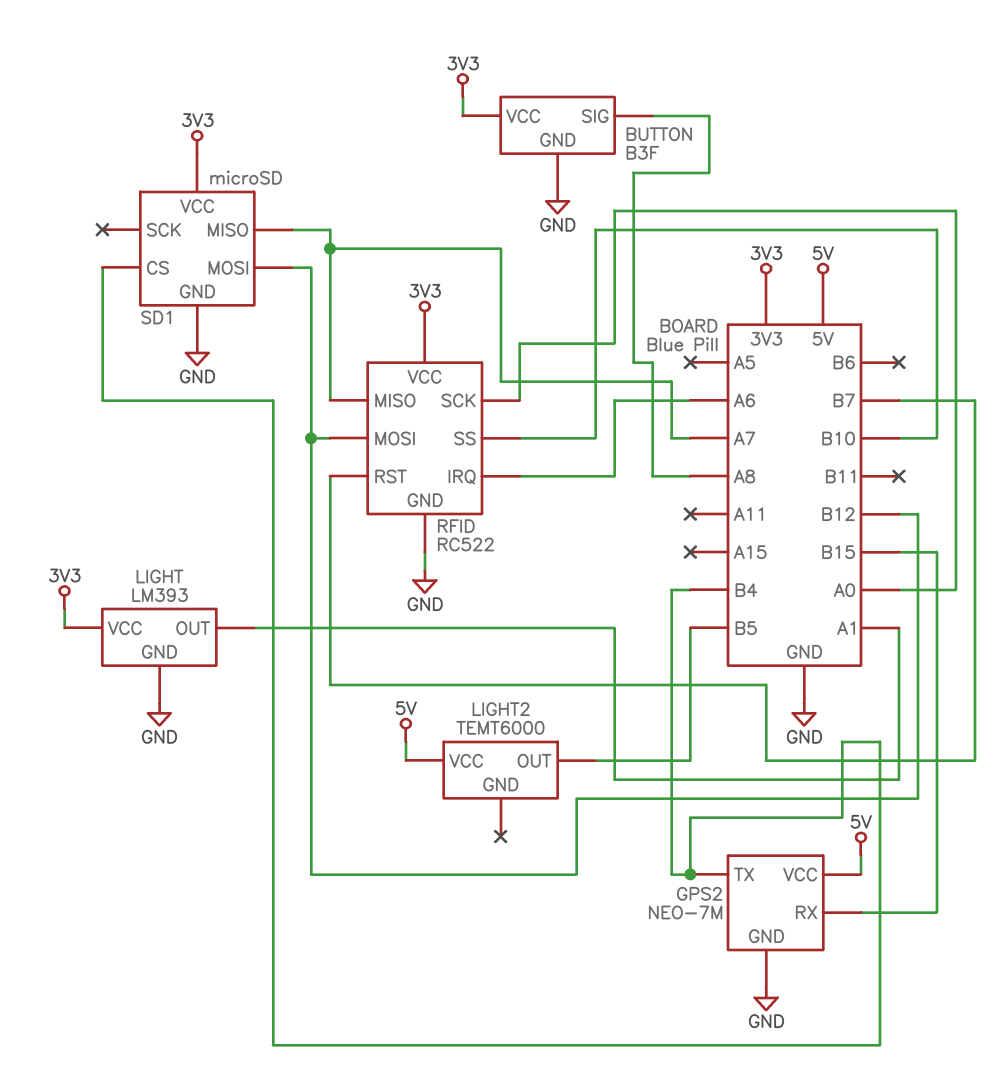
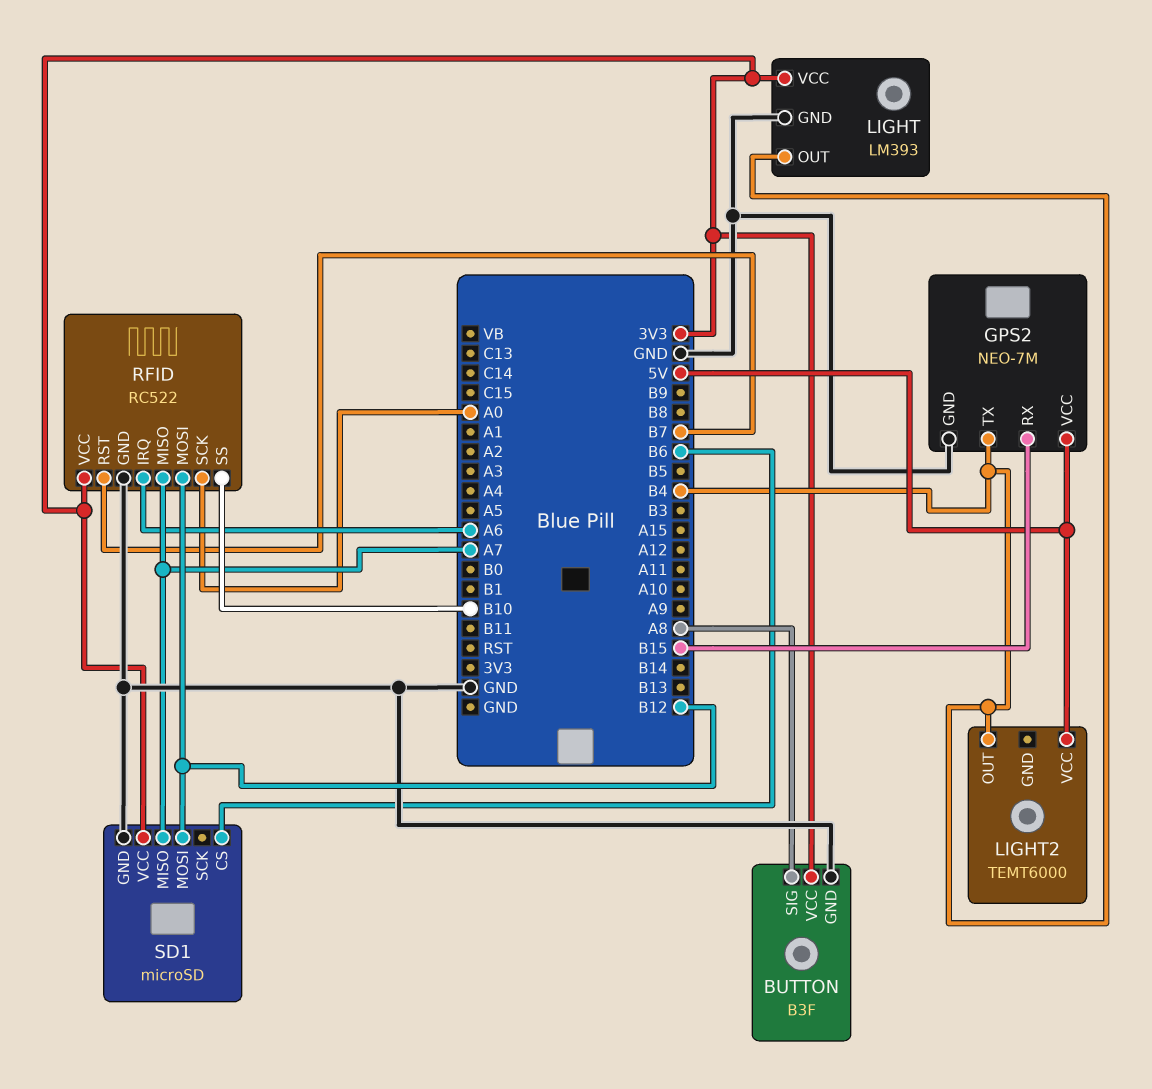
LIGHT pin OUT: A1 -> B4
LIGHT2 pin OUT: B5 -> B4
SD1 pin CS: B4 -> B6

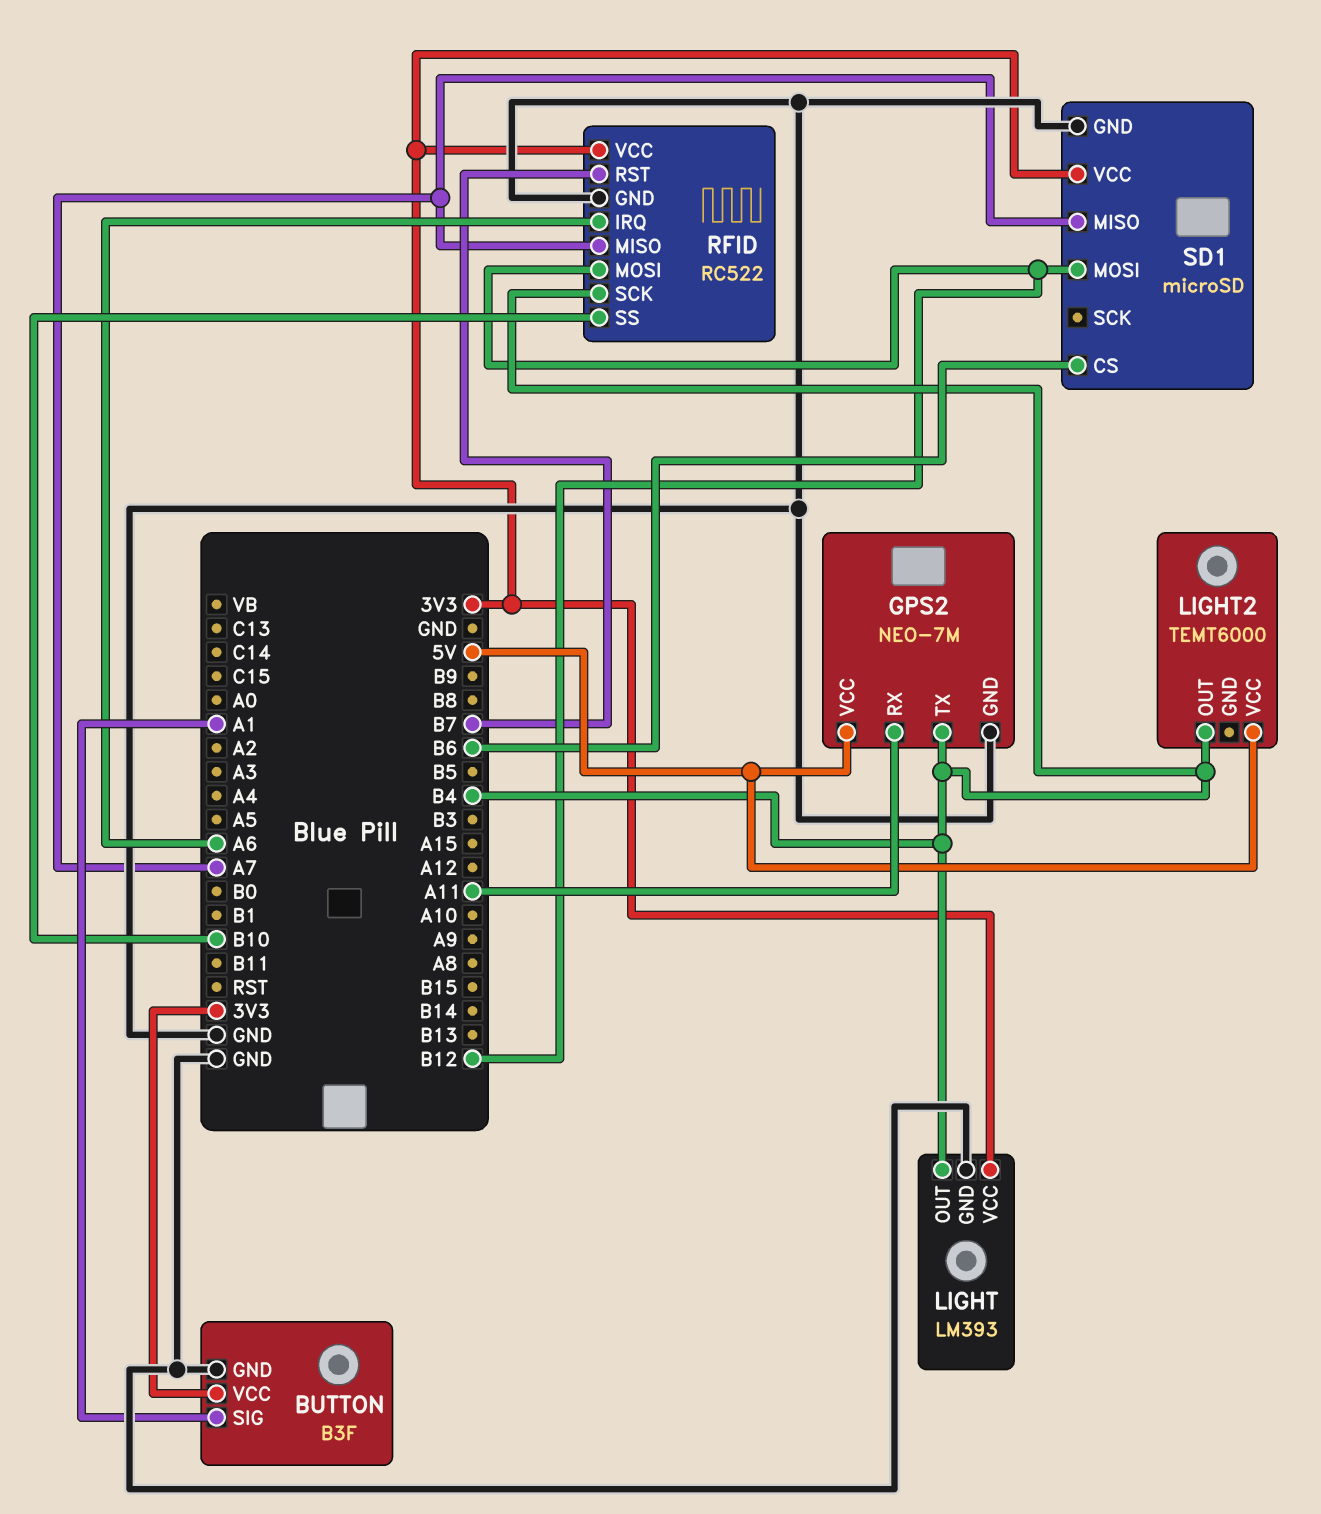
BUTTON pin SIG: A8 -> A1
GPS2 pin RX: B15 -> A11
RFID pin SCK: A0 -> B4

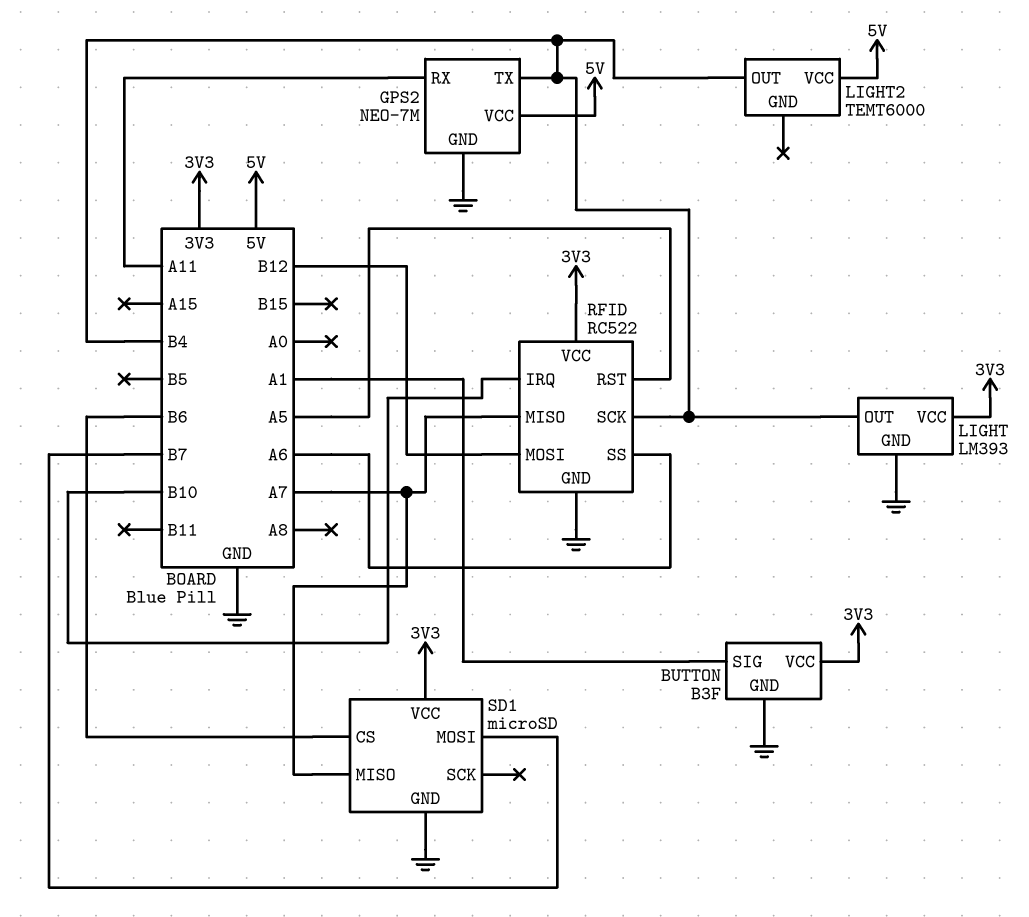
RFID pin IRQ: A6 -> B10
RFID pin RST: B7 -> A5
RFID pin SS: B10 -> A6
SD1 pin MOSI: B12 -> B7

